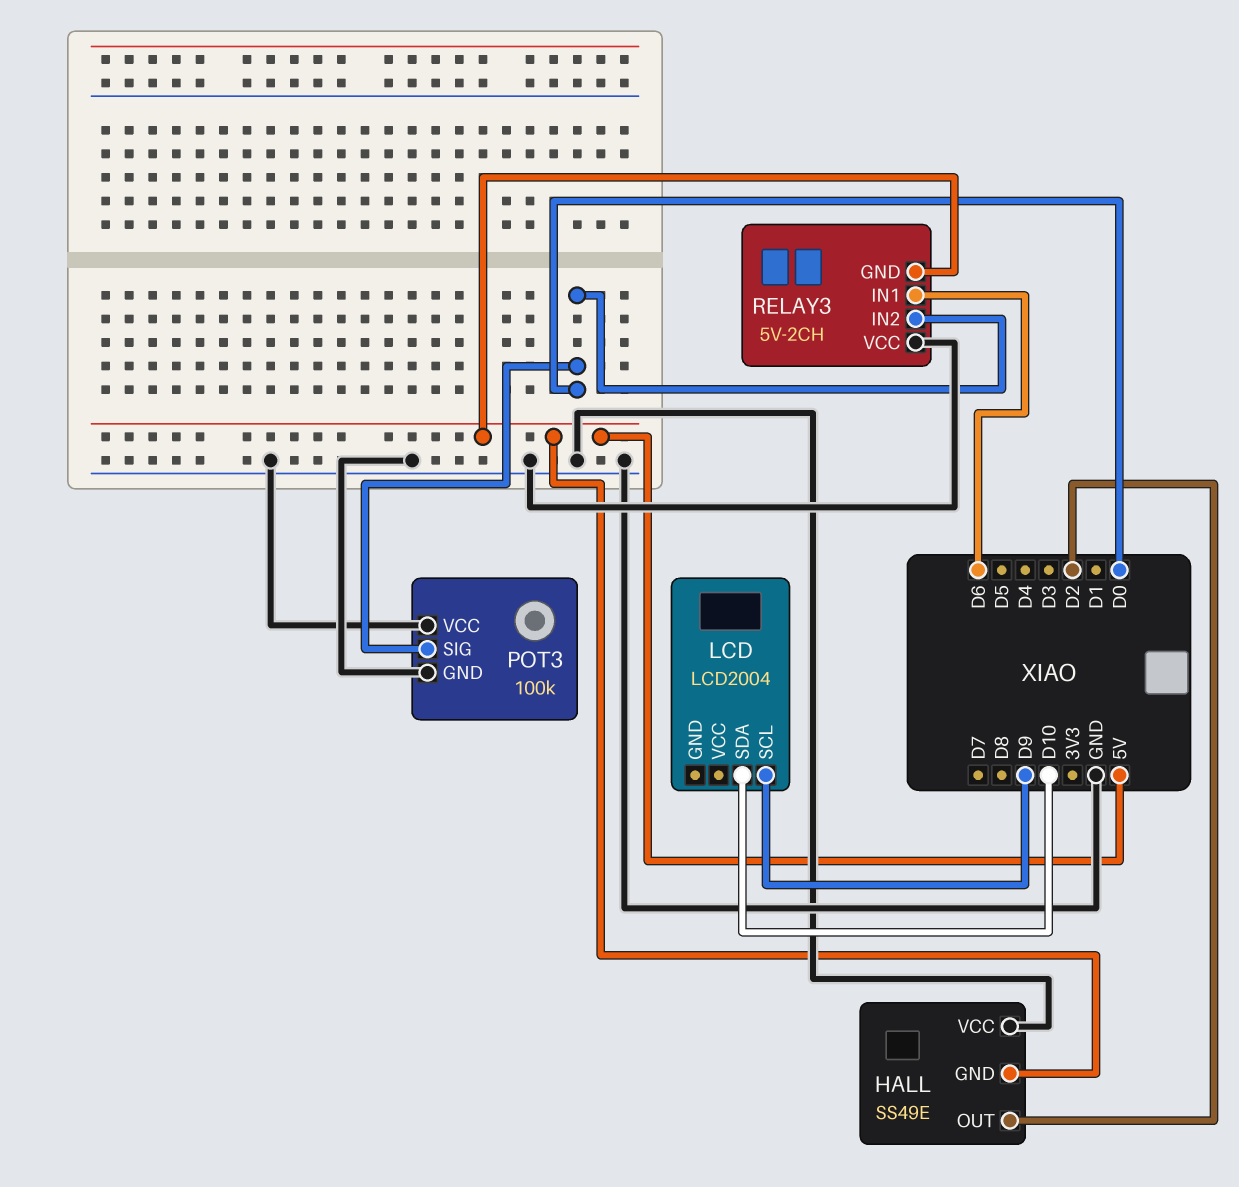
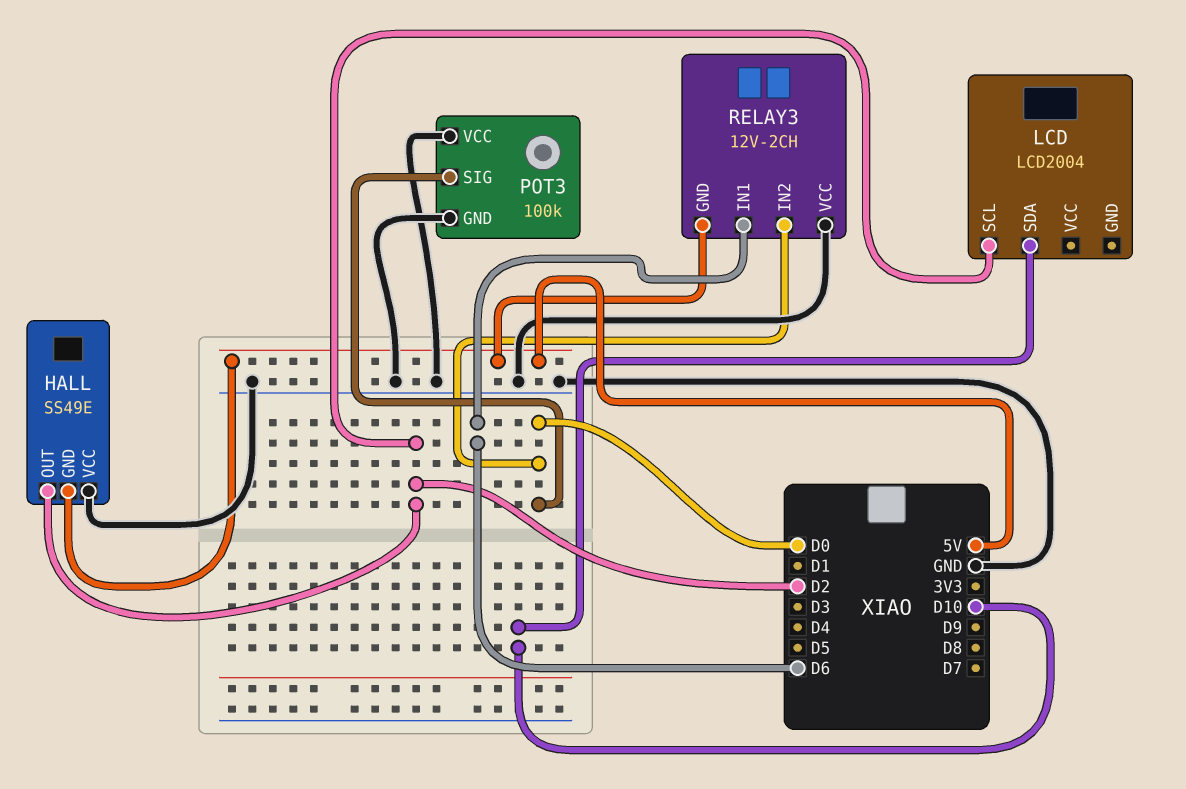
LCD pin SCL: D9 -> D2
RELAY3: 5V-2CH -> 12V-2CH

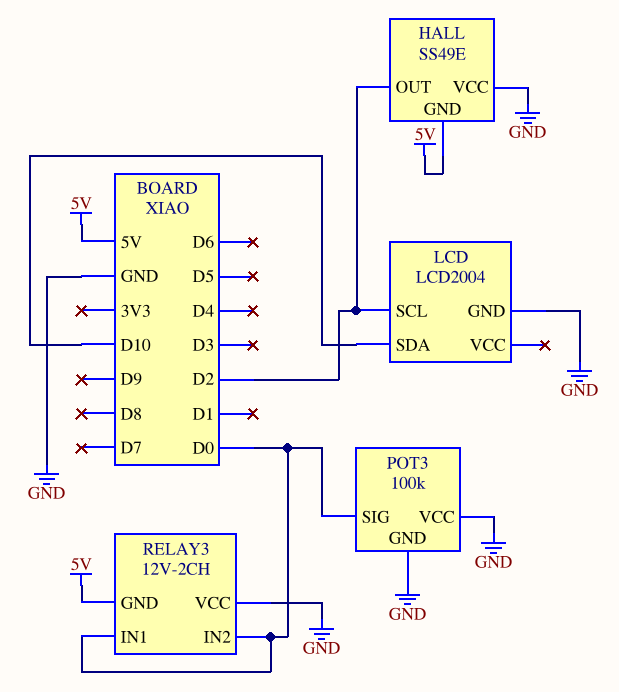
LCD pin GND: none -> GND
RELAY3 pin IN1: D6 -> D0

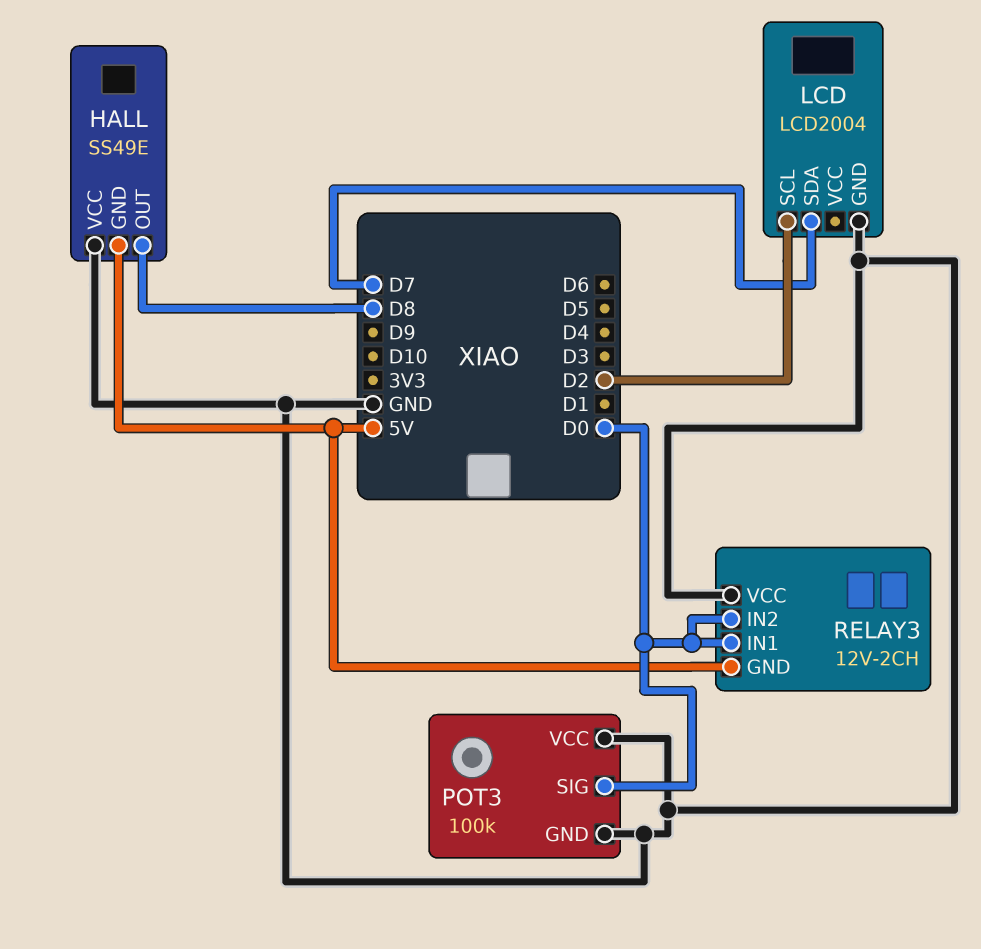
HALL pin OUT: D2 -> D8
LCD pin SDA: D10 -> D7

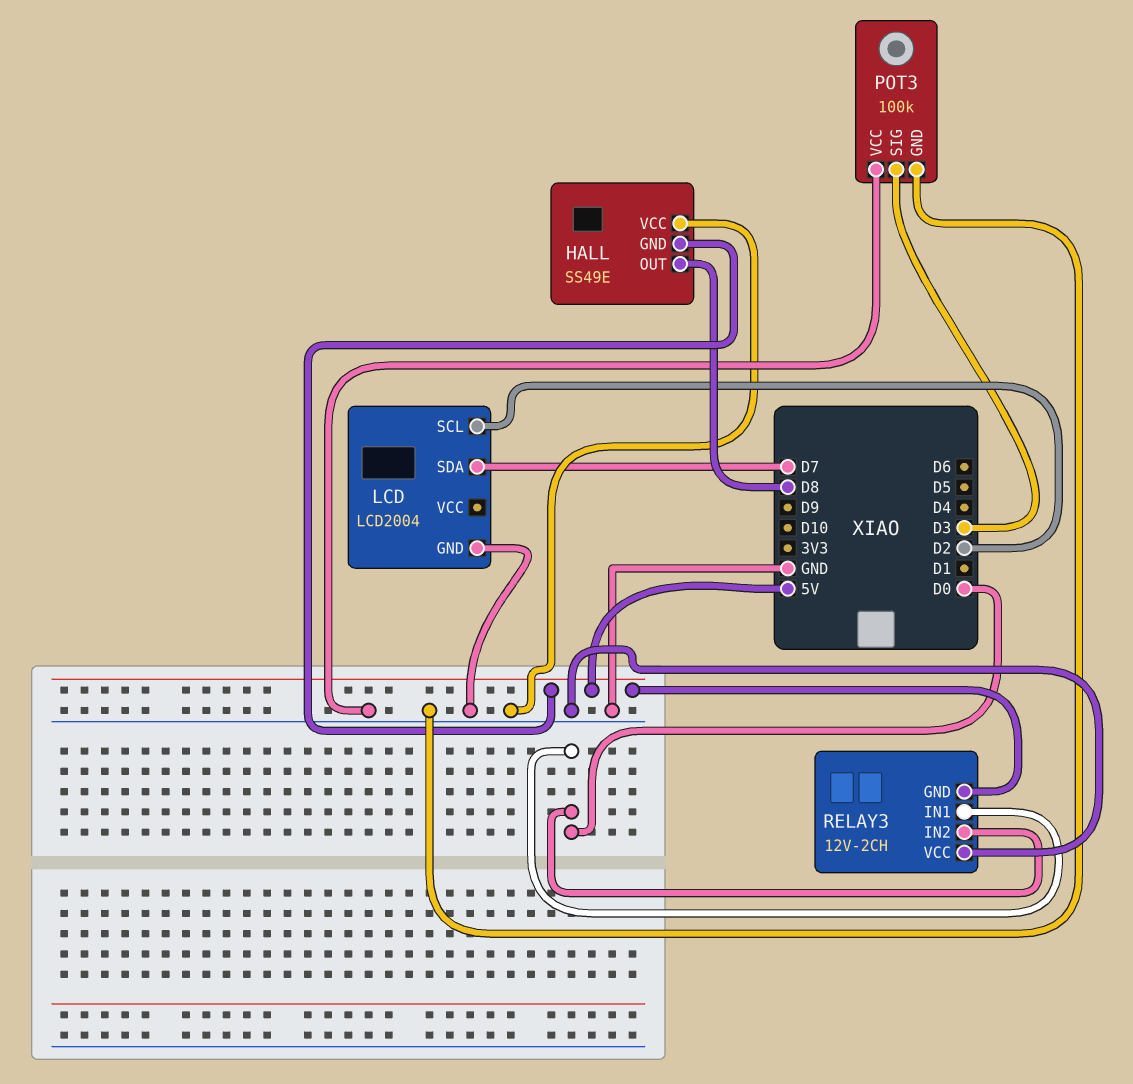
POT3 pin SIG: D0 -> D3

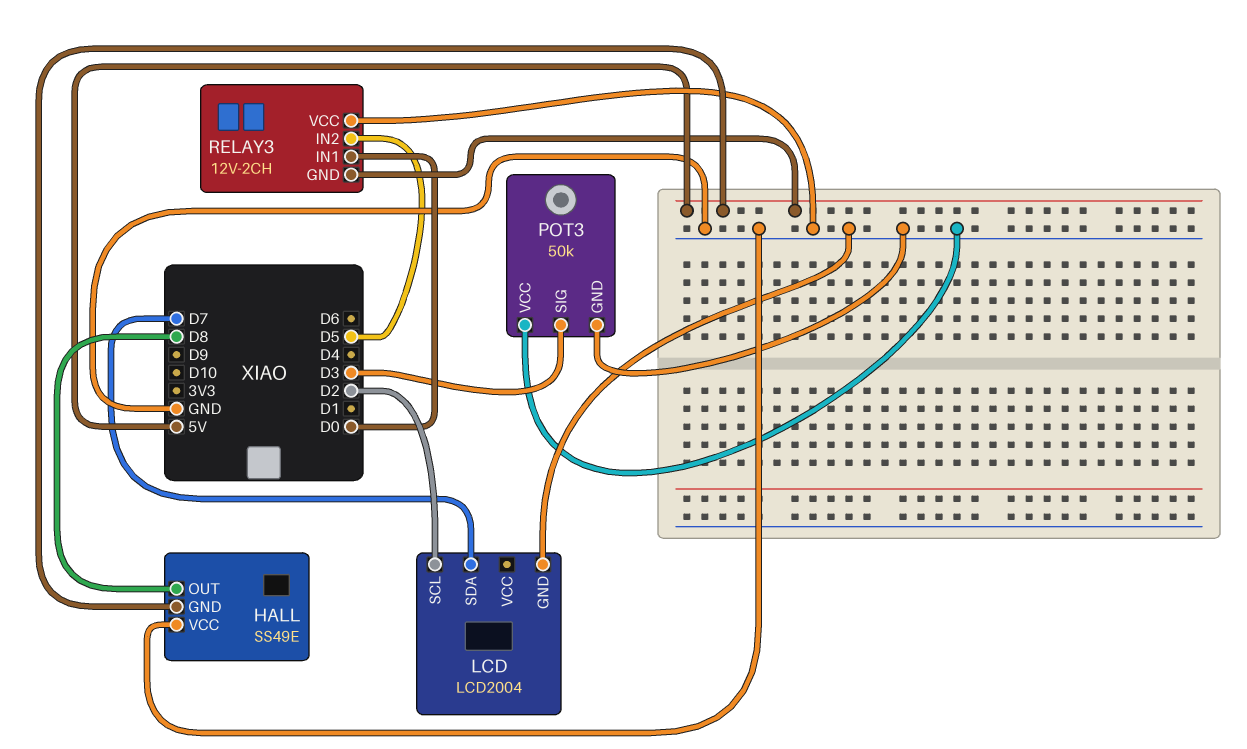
POT3: 100k -> 50k
RELAY3 pin IN2: D0 -> D5

